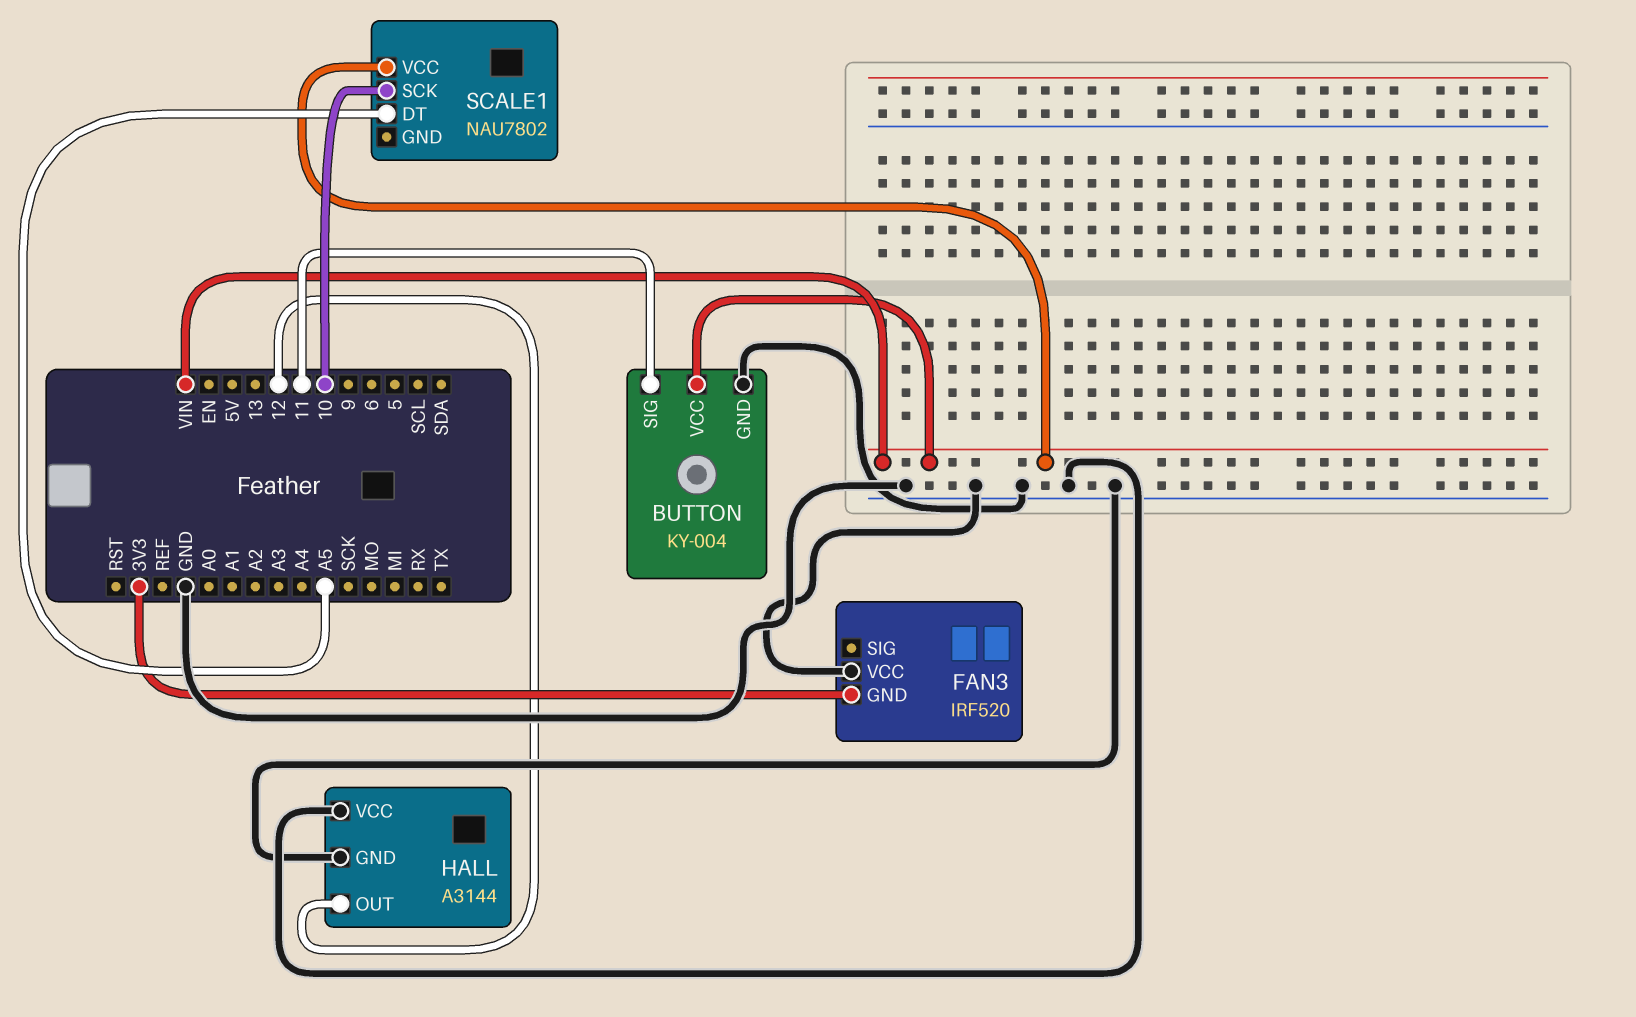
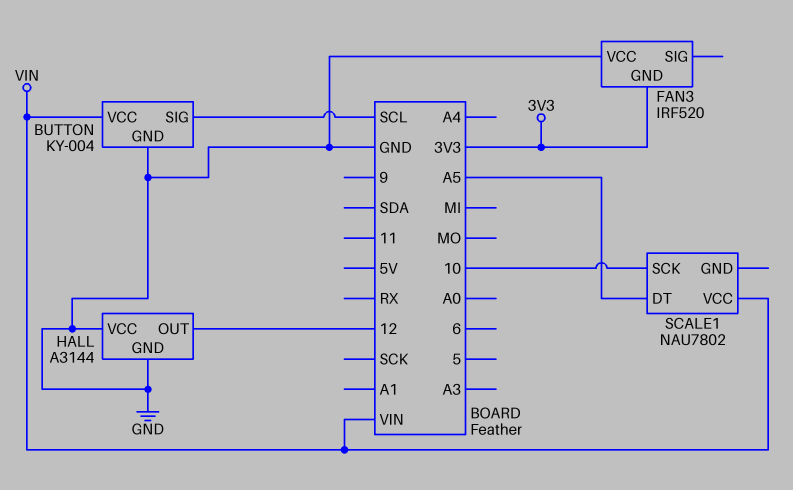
BUTTON pin SIG: 11 -> SCL

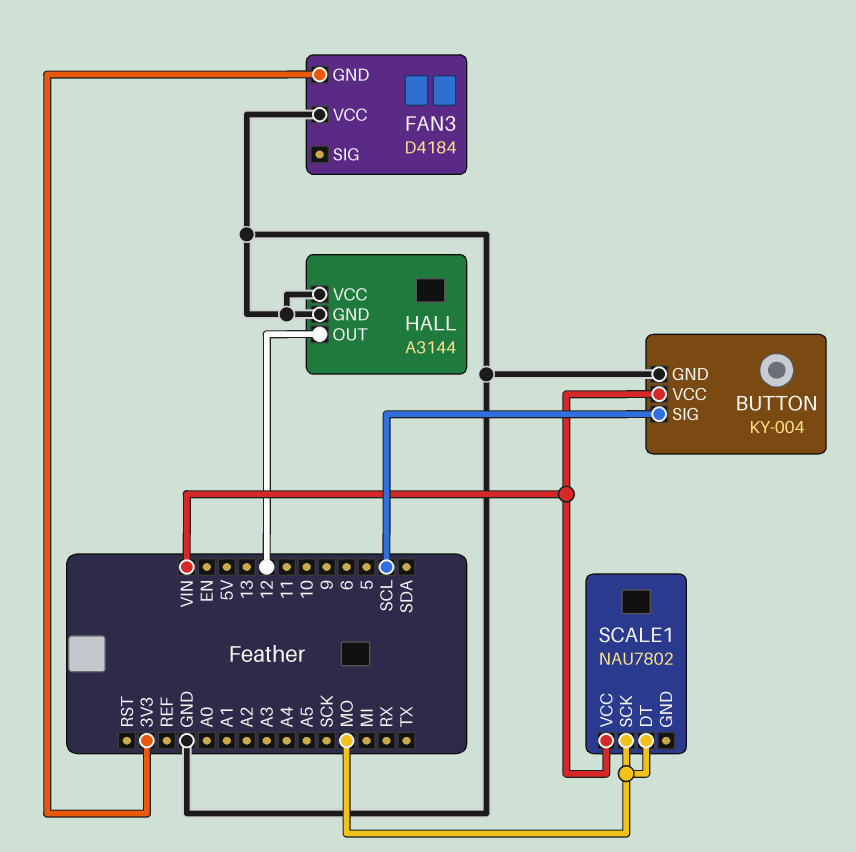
FAN3: IRF520 -> D4184
SCALE1 pin DT: A5 -> MO
SCALE1 pin SCK: 10 -> MO

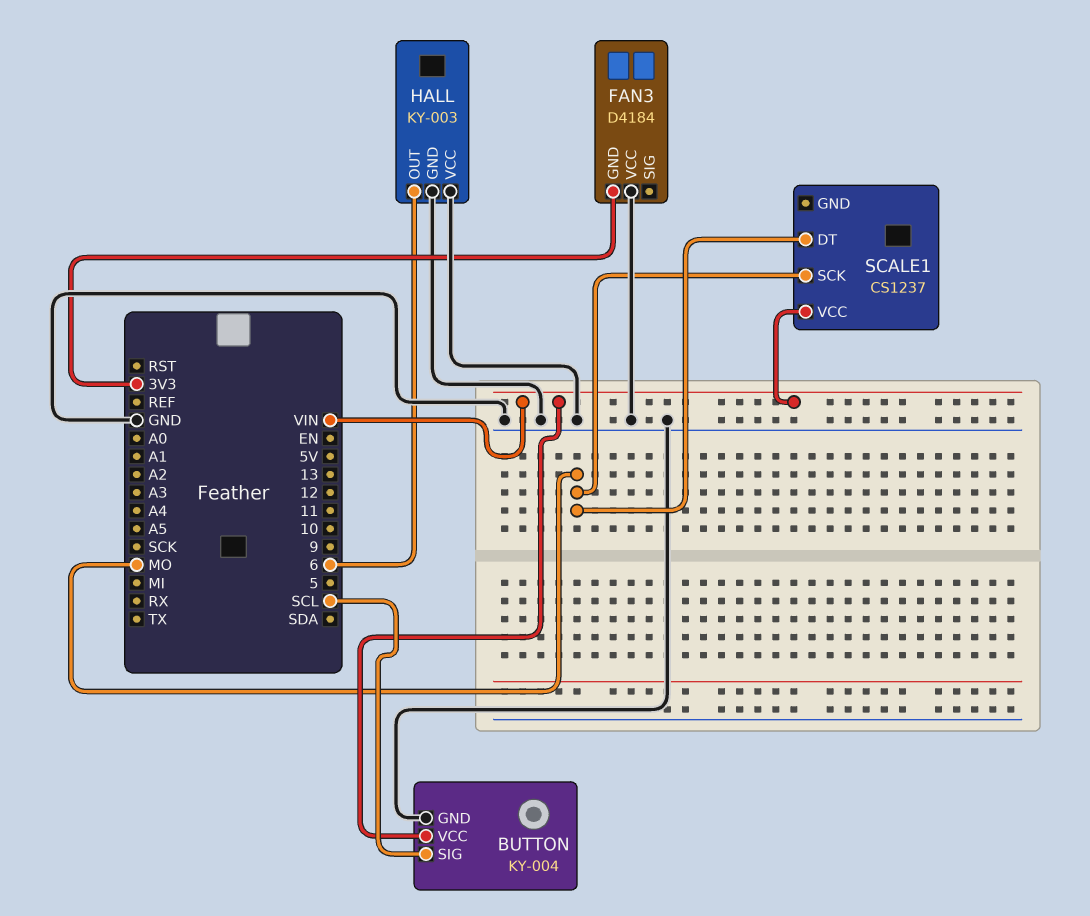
HALL: A3144 -> KY-003
HALL pin OUT: 12 -> 6
SCALE1: NAU7802 -> CS1237

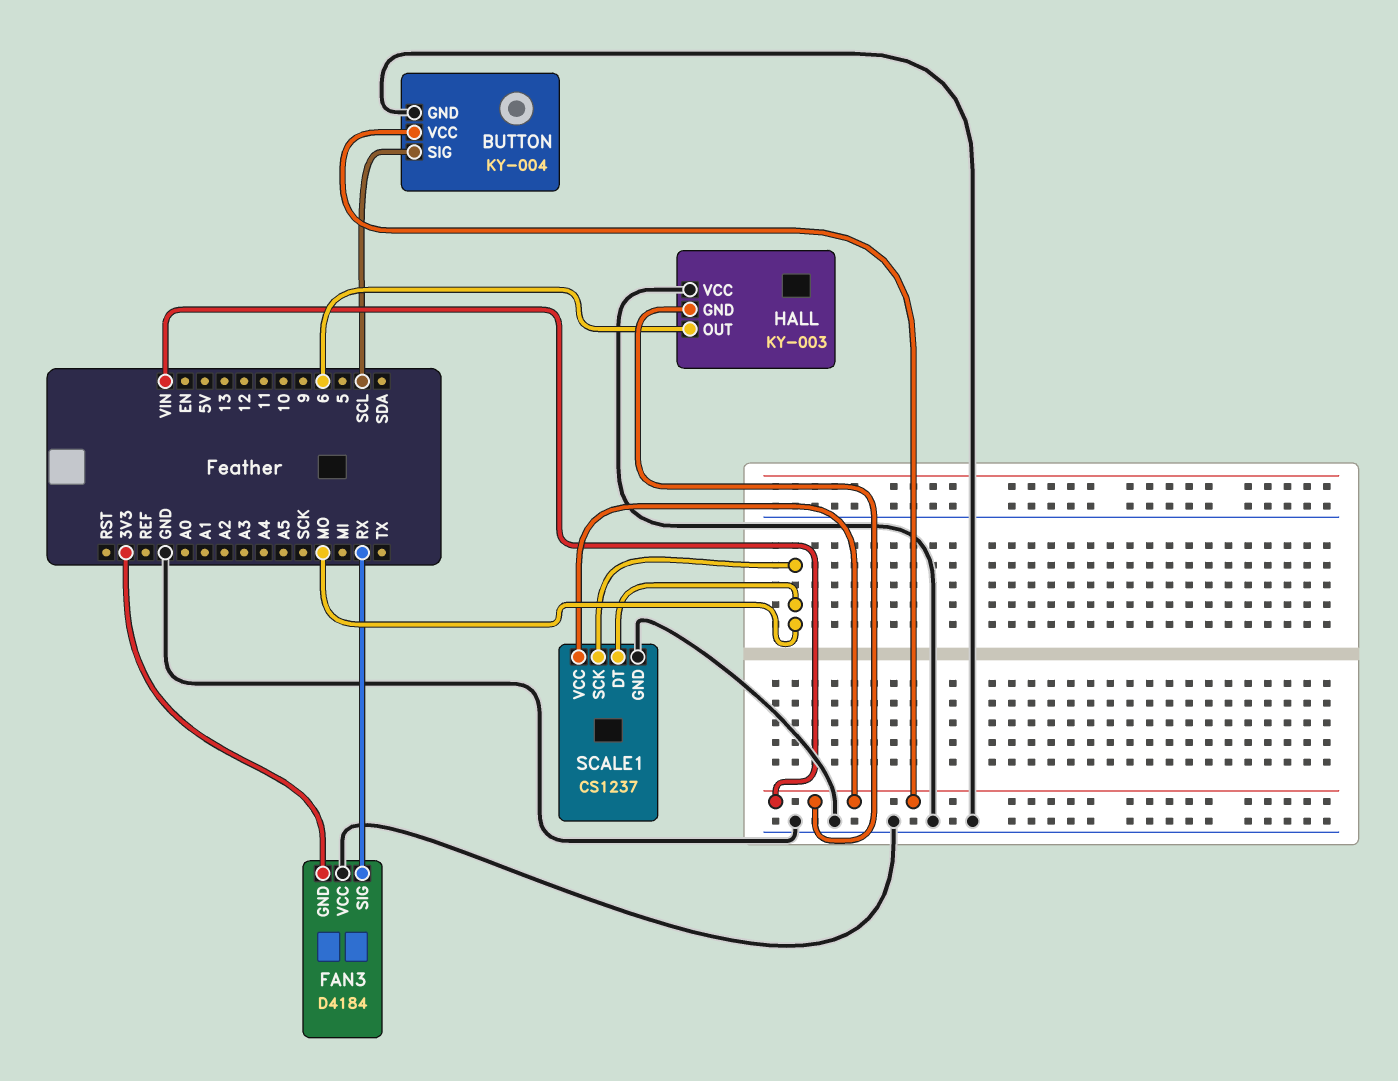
FAN3 pin SIG: none -> RX
HALL pin GND: GND -> VIN
SCALE1 pin GND: none -> GND

